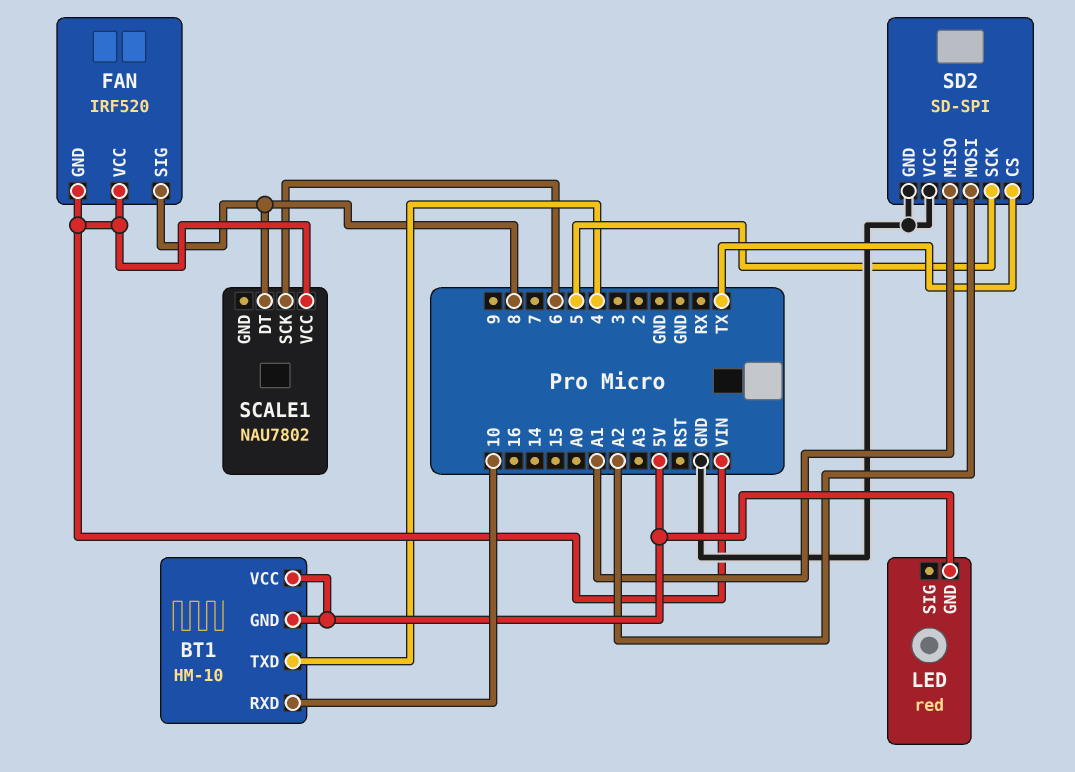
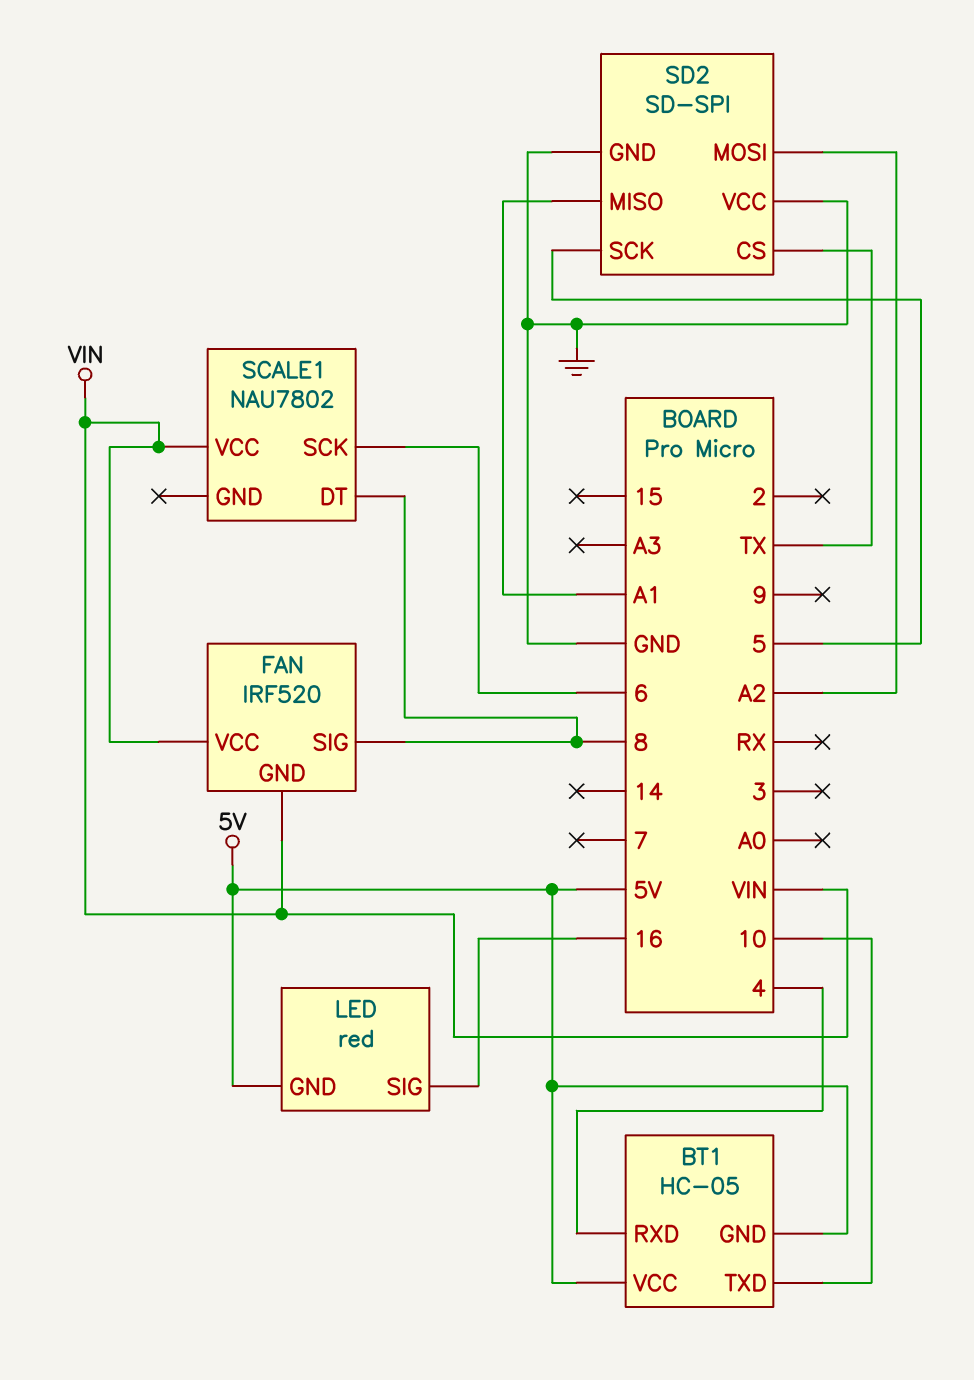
BT1: HM-10 -> HC-05
BT1 pin RXD: 10 -> 4
BT1 pin TXD: 4 -> 10
LED pin SIG: none -> 16

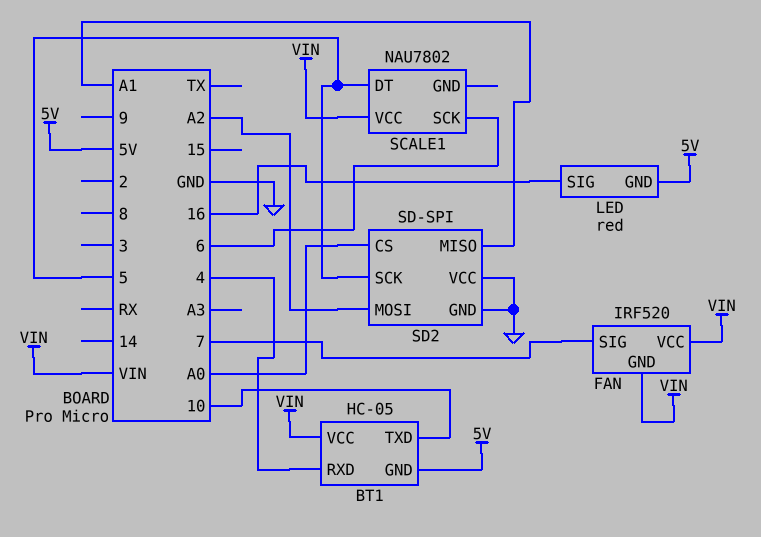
BT1 pin VCC: 5V -> VIN
FAN pin SIG: 8 -> 7
SCALE1 pin DT: 8 -> 5
SD2 pin CS: TX -> A0

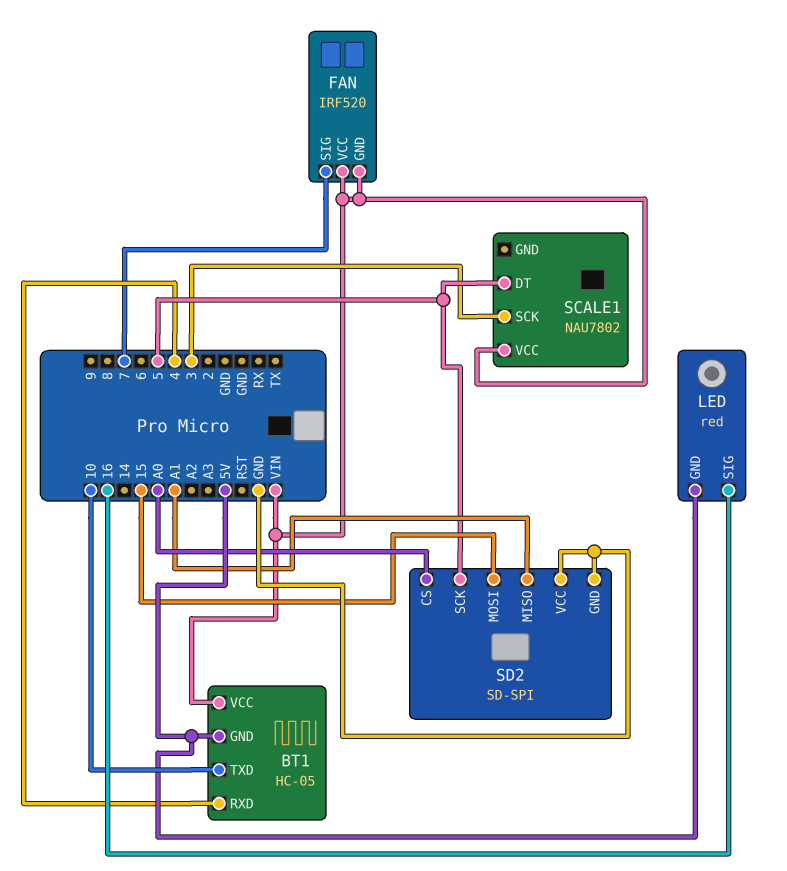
SCALE1 pin SCK: 6 -> 3
SD2 pin MOSI: A2 -> 15

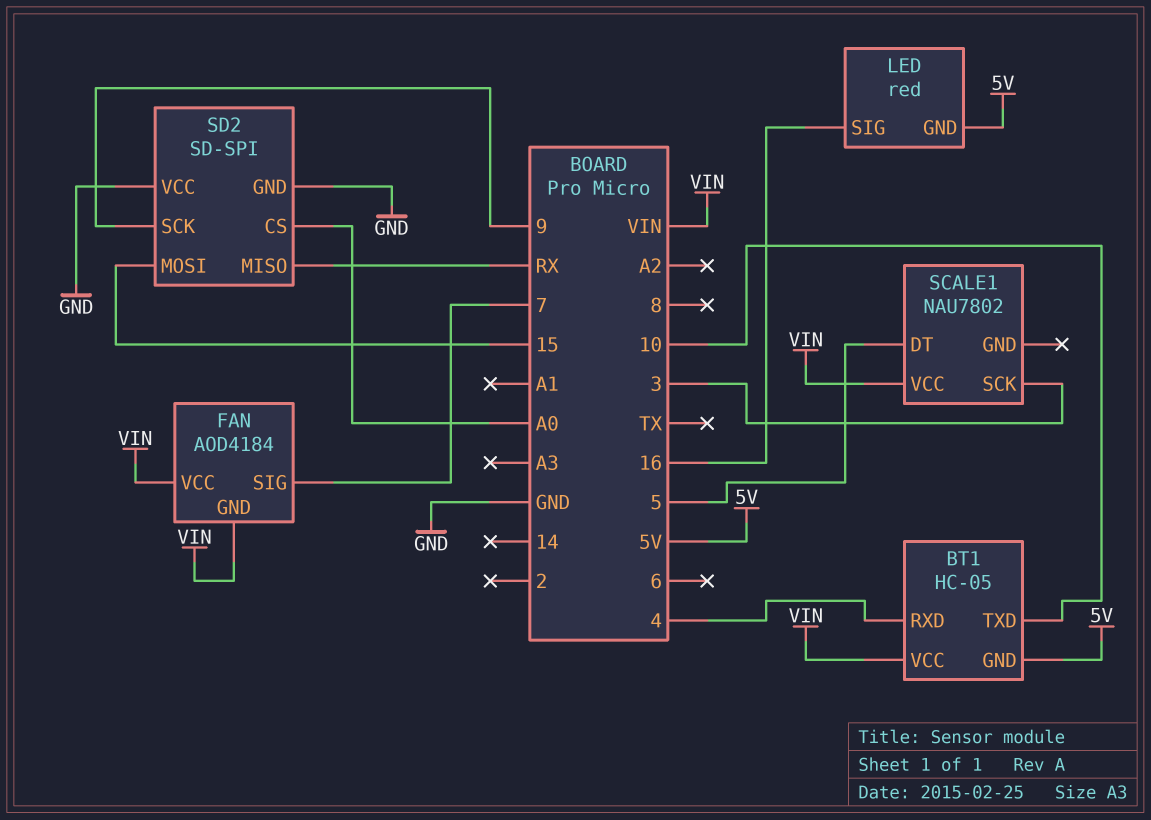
FAN: IRF520 -> AOD4184
SD2 pin MISO: A1 -> RX
SD2 pin SCK: 5 -> 9

